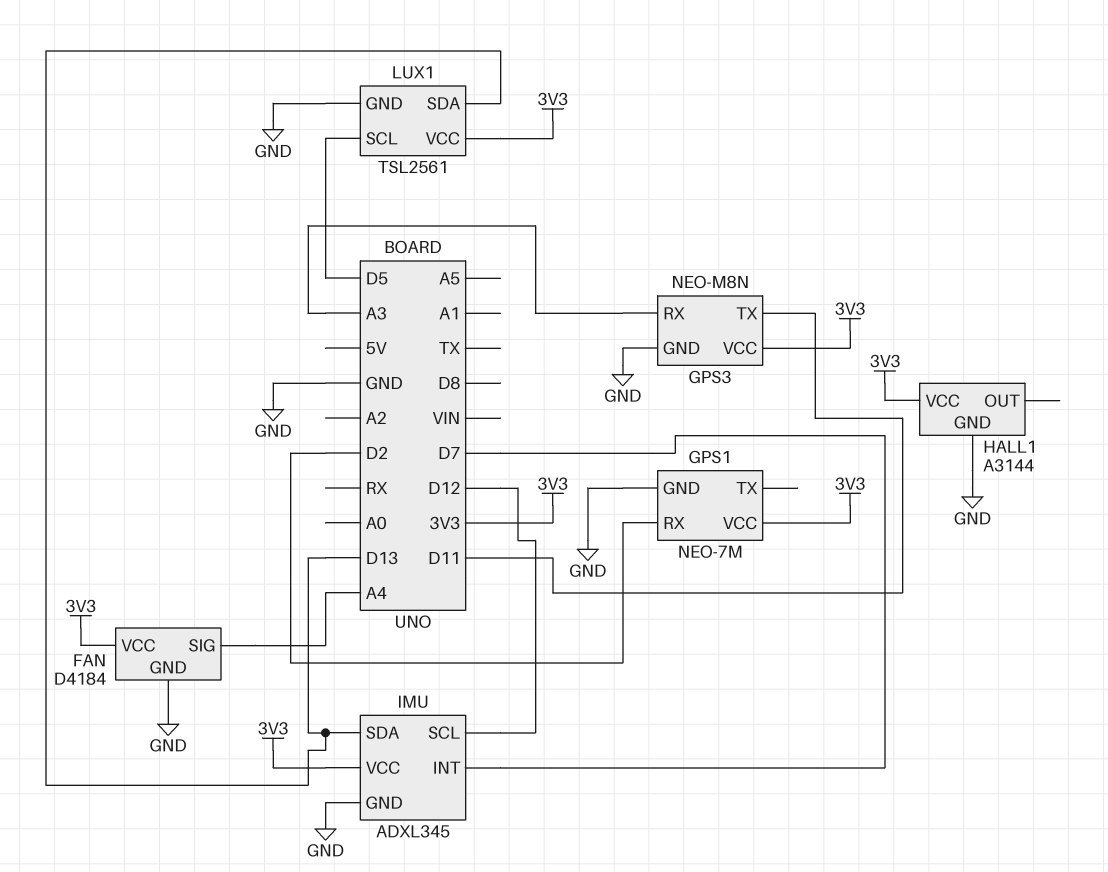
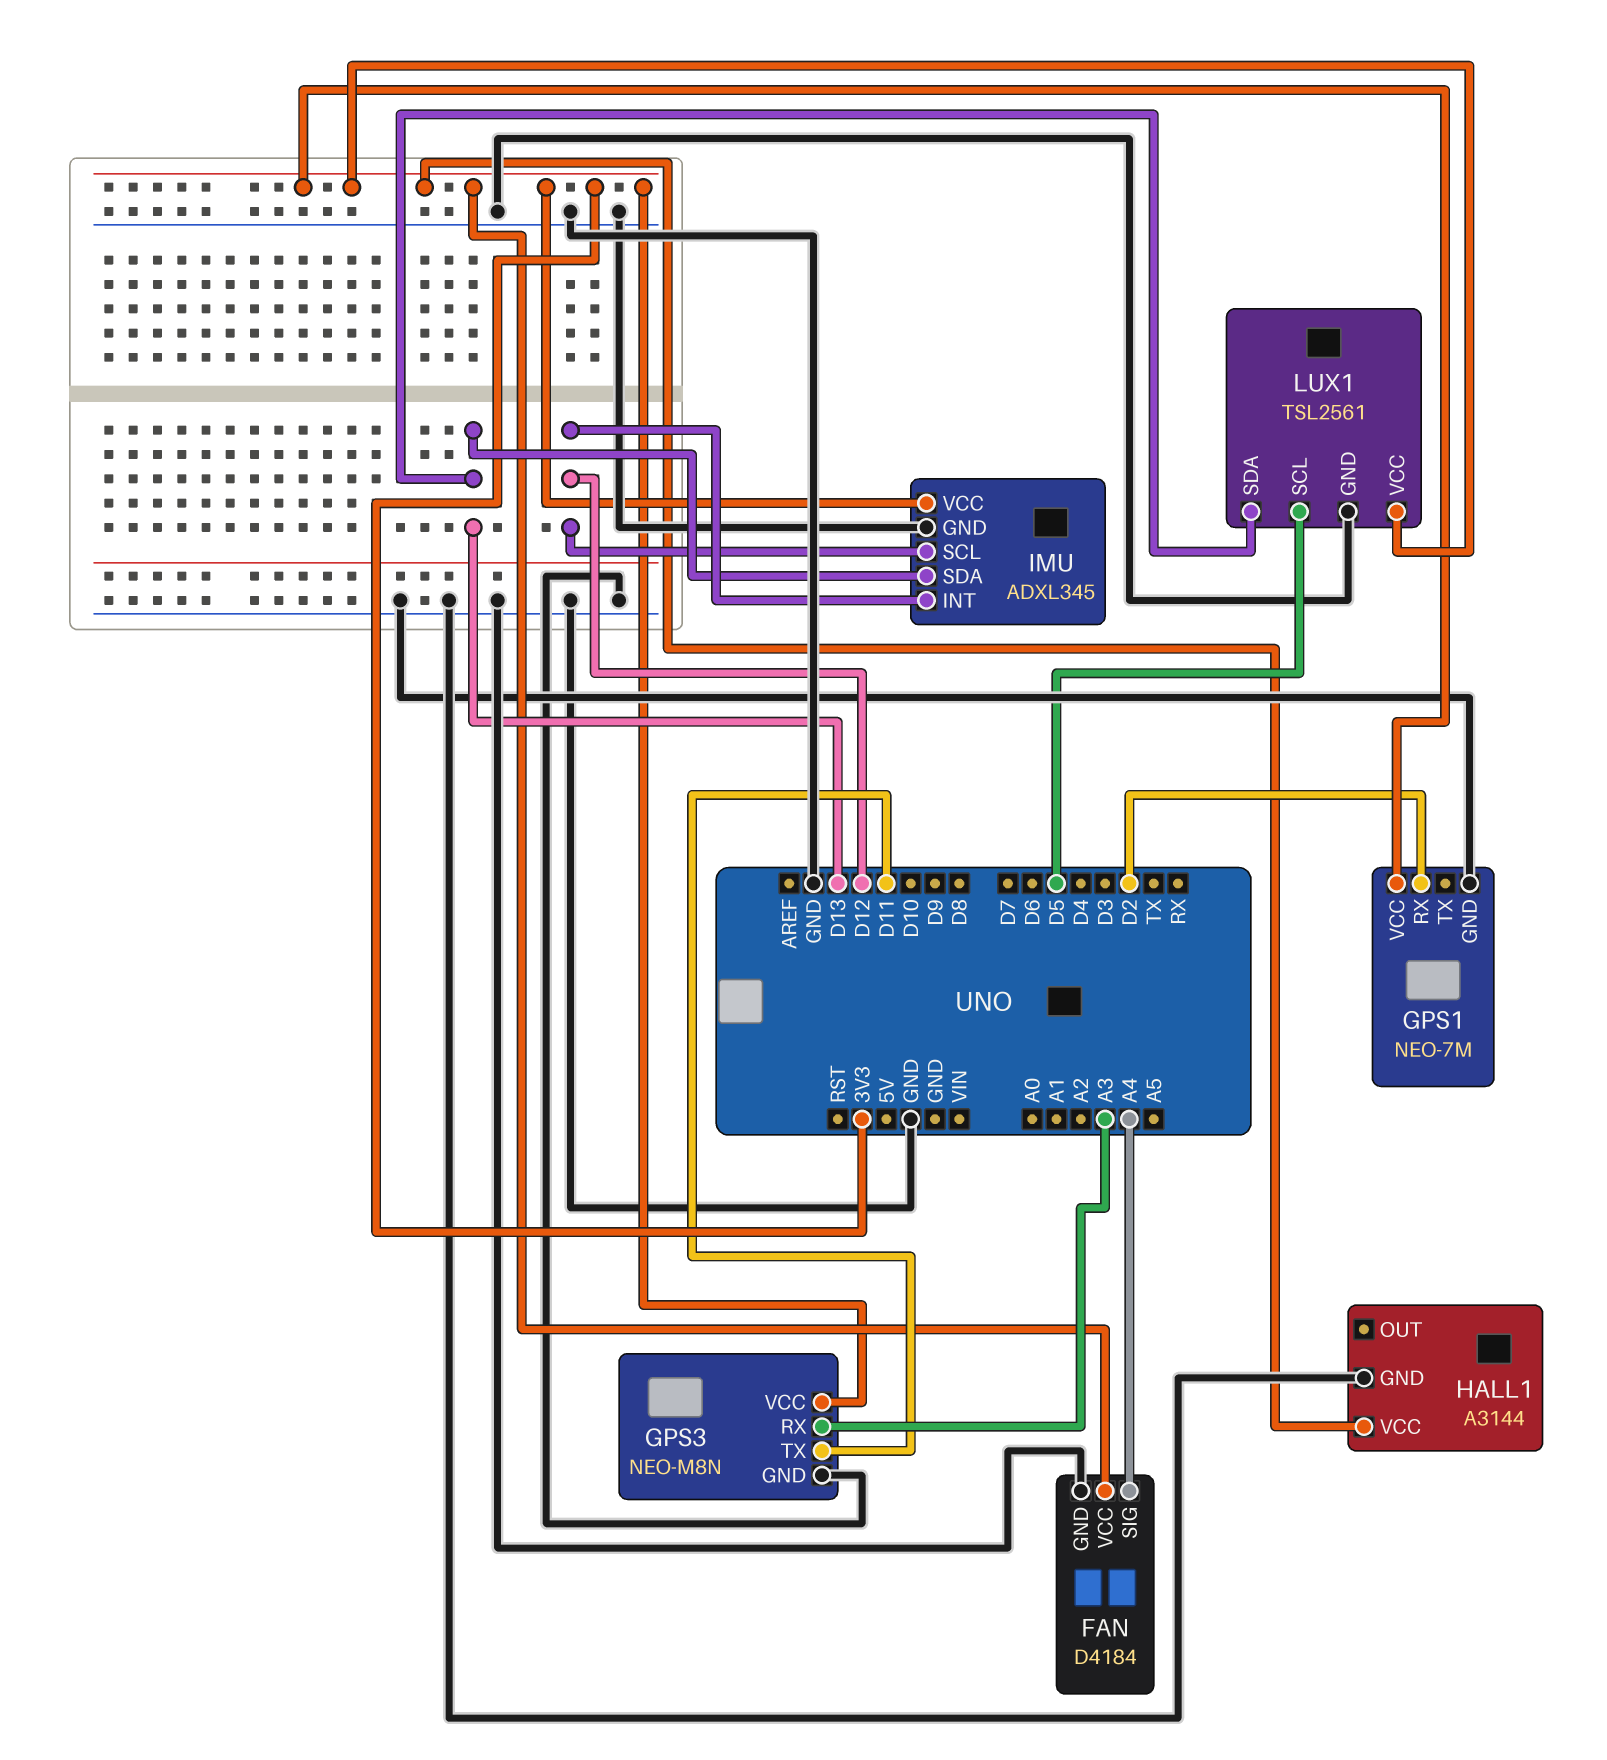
IMU pin INT: D7 -> D12

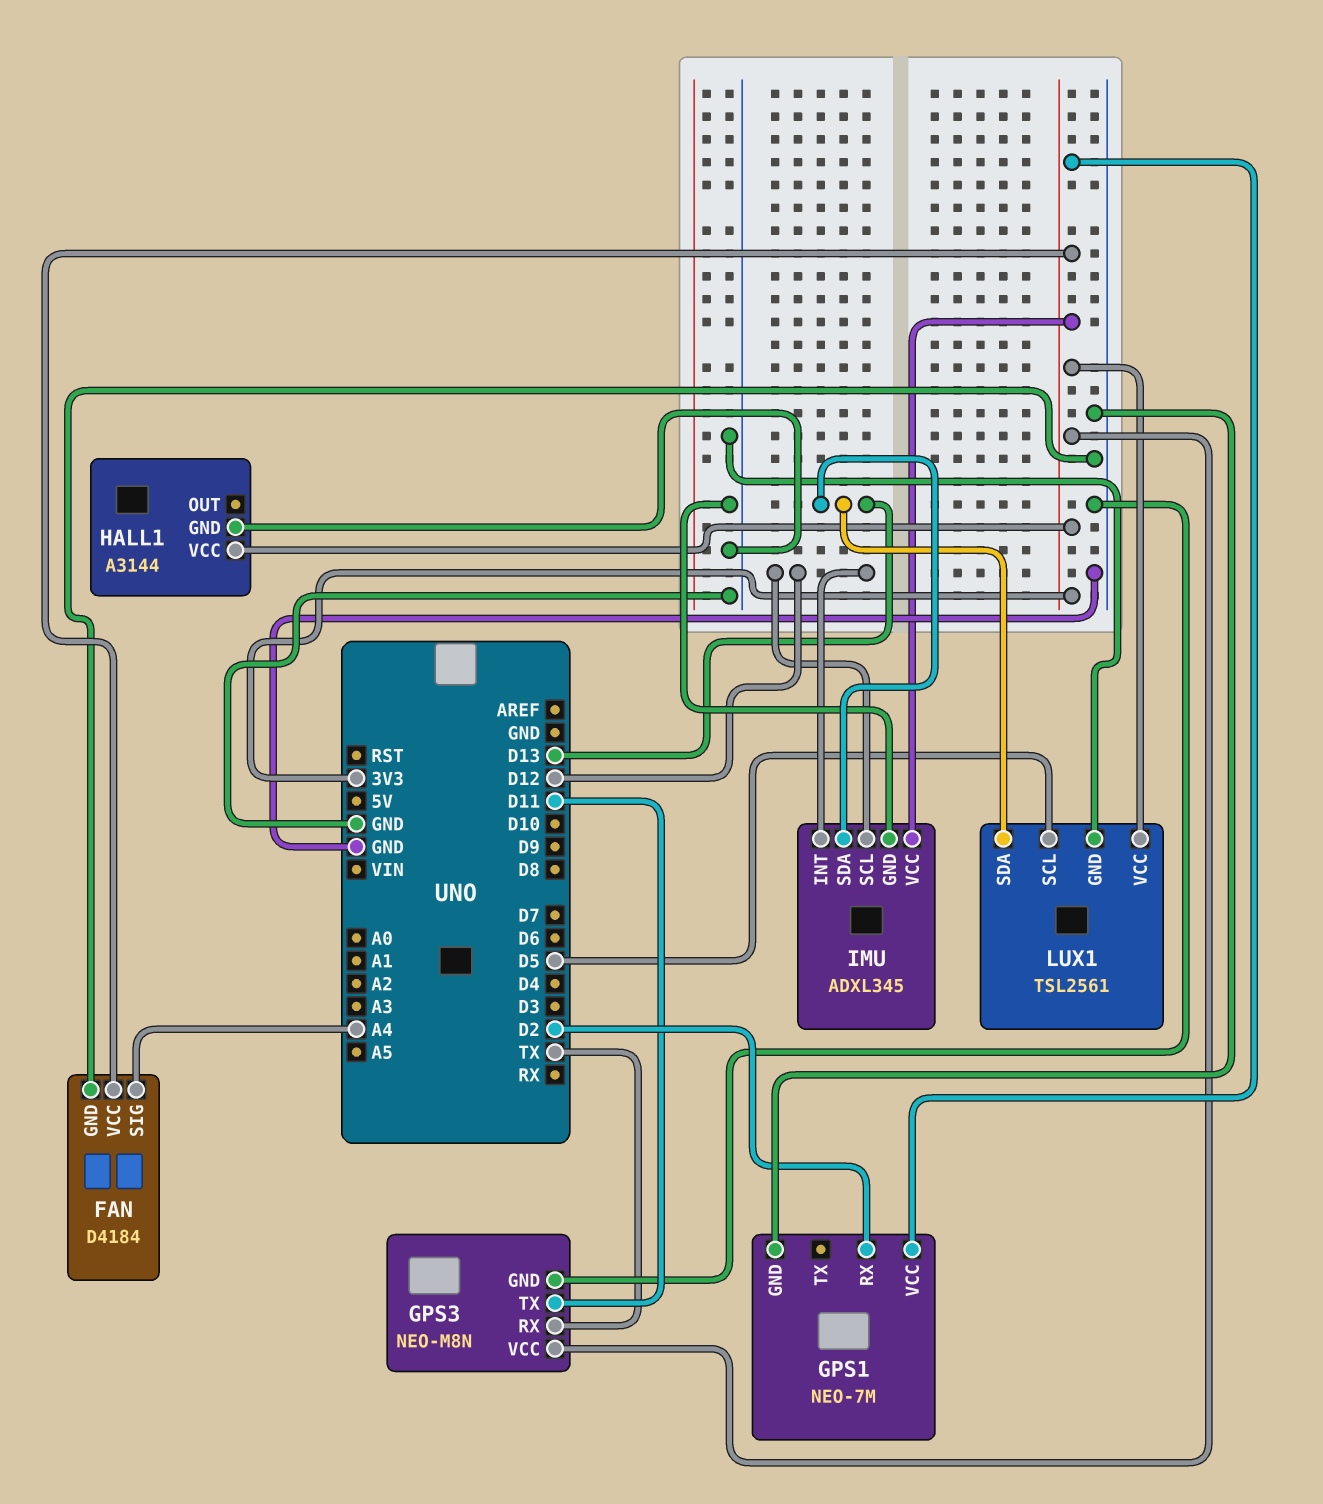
GPS3 pin RX: A3 -> TX

